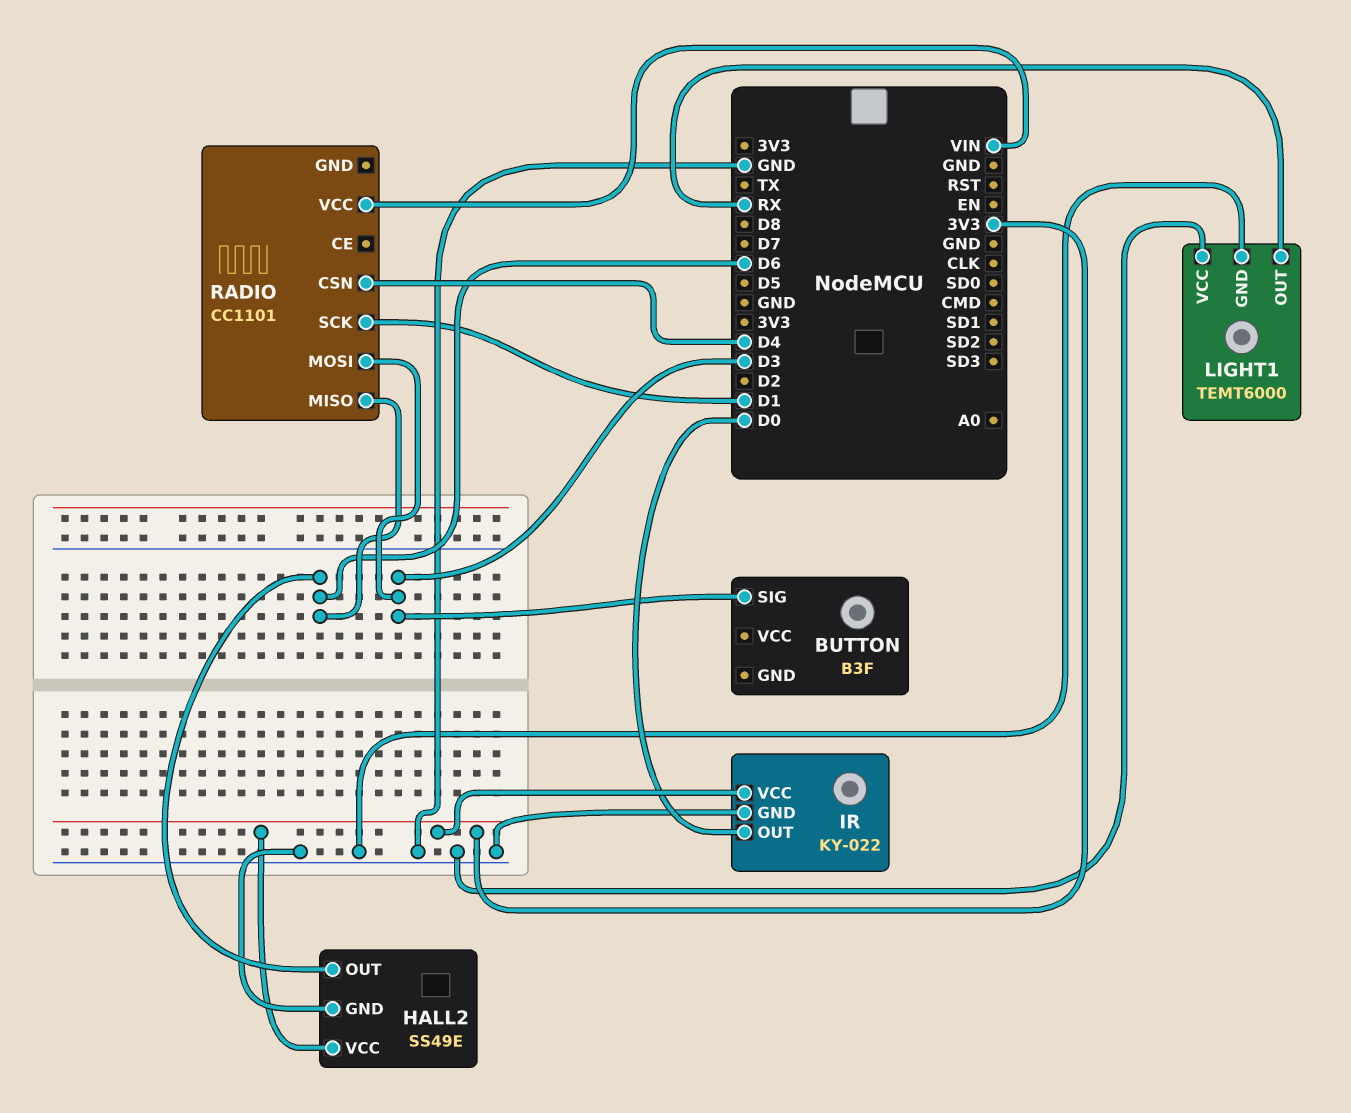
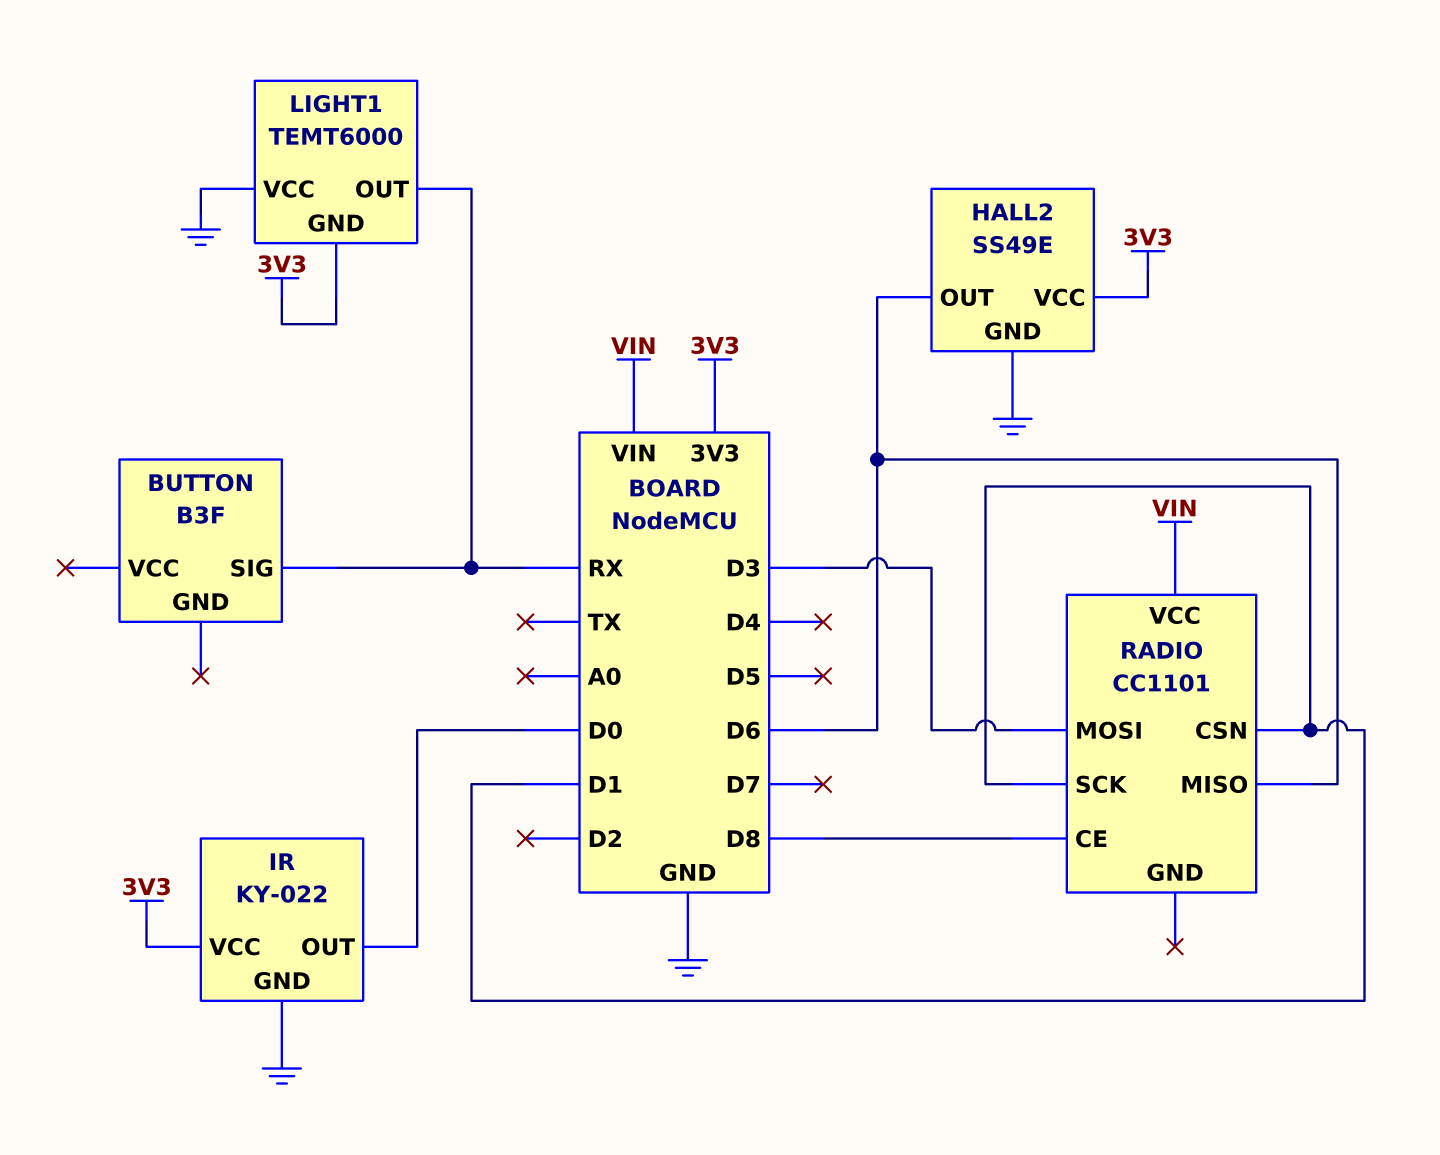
BUTTON pin SIG: D3 -> RX
LIGHT1 pin GND: GND -> 3V3
RADIO pin CE: none -> D8
RADIO pin CSN: D4 -> D1

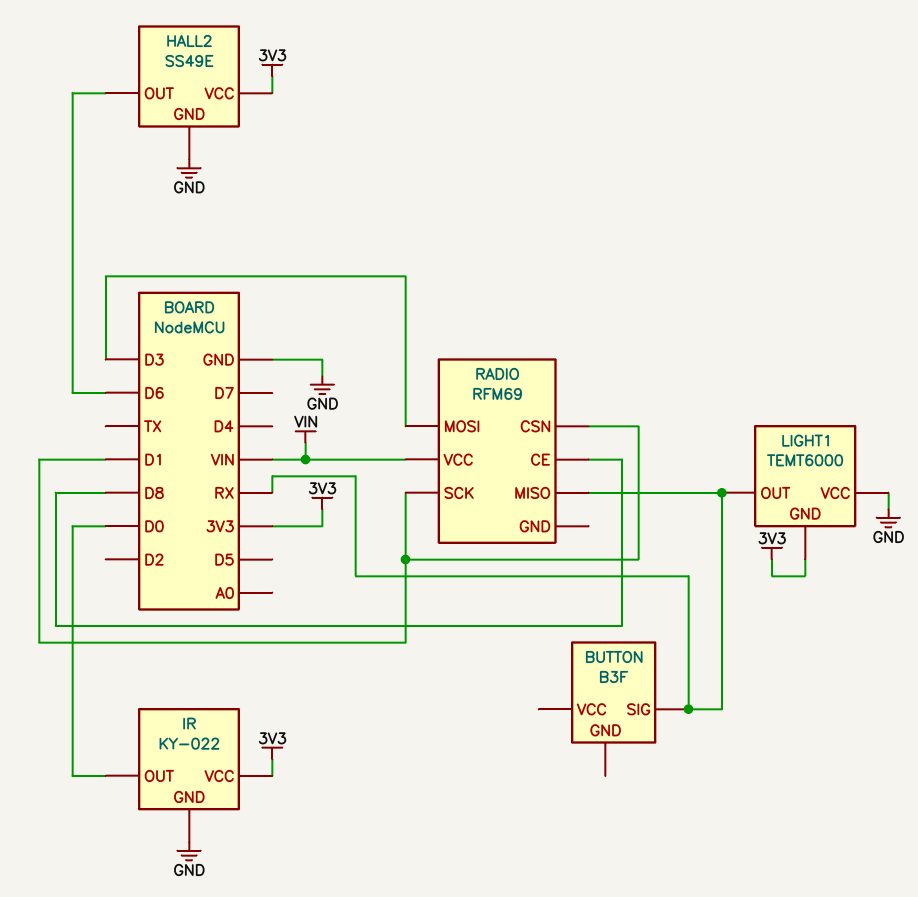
RADIO: CC1101 -> RFM69
RADIO pin MISO: D6 -> RX

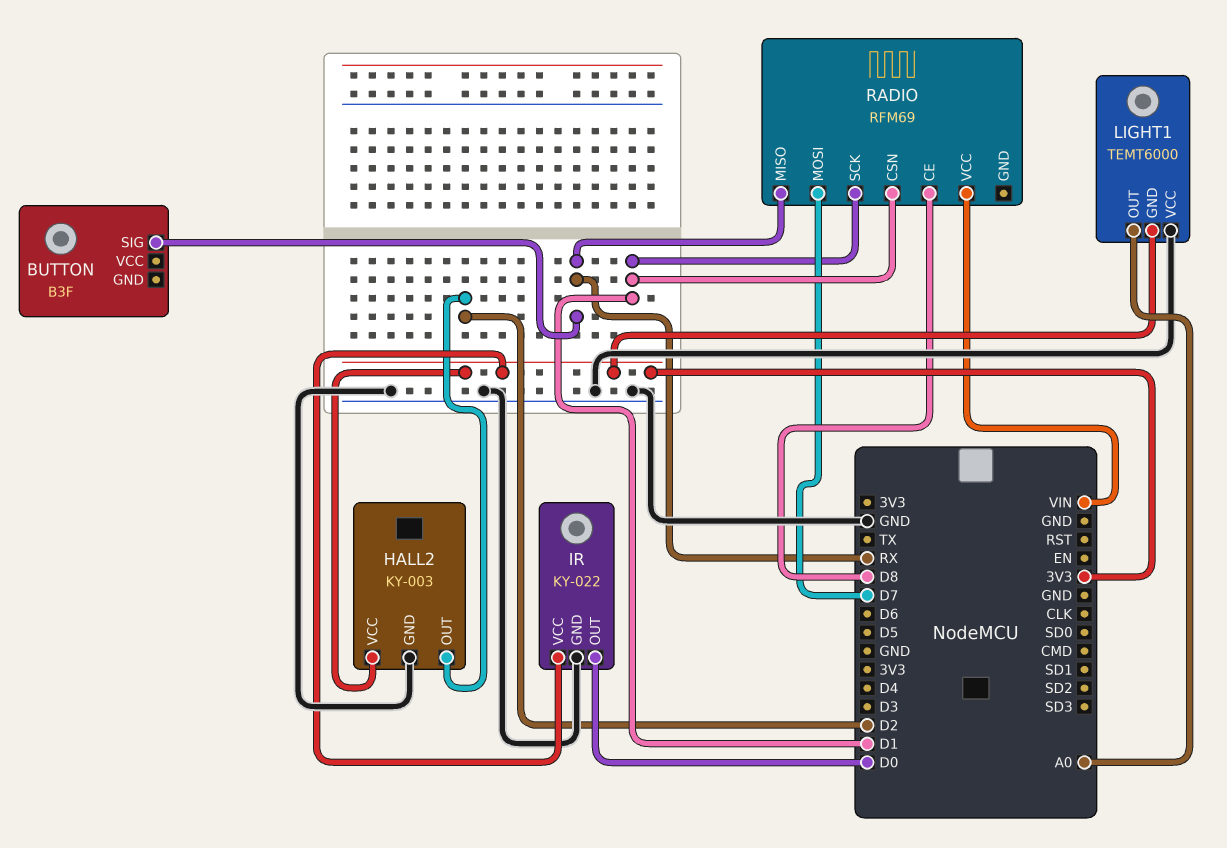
HALL2: SS49E -> KY-003
HALL2 pin OUT: D6 -> D2
LIGHT1 pin OUT: RX -> A0
RADIO pin MOSI: D3 -> D7

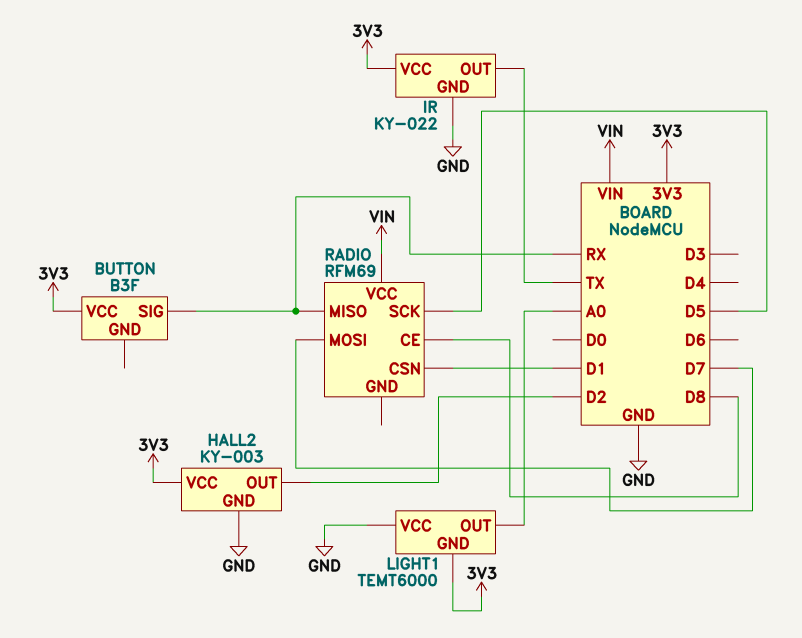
BUTTON pin VCC: none -> 3V3
IR pin OUT: D0 -> TX
RADIO pin SCK: D1 -> D5

